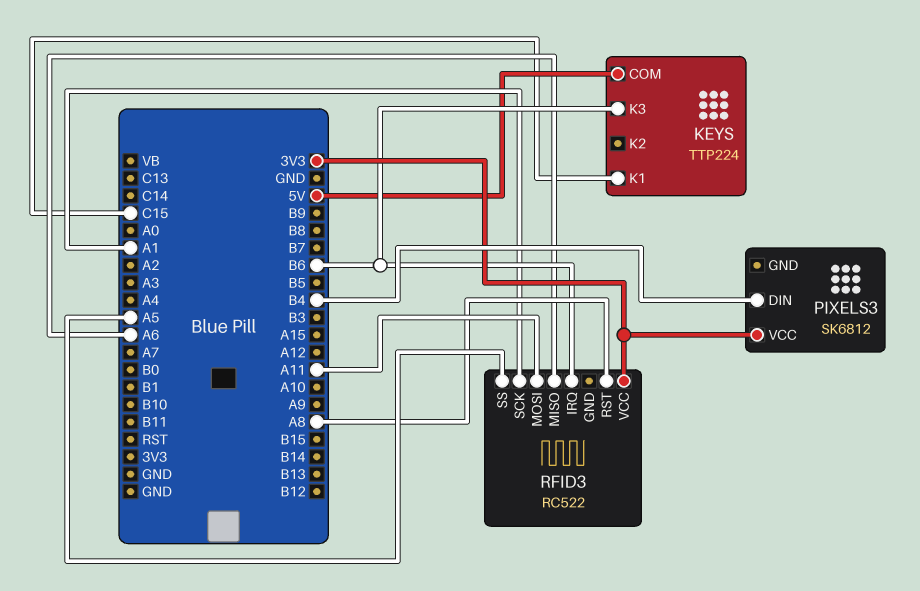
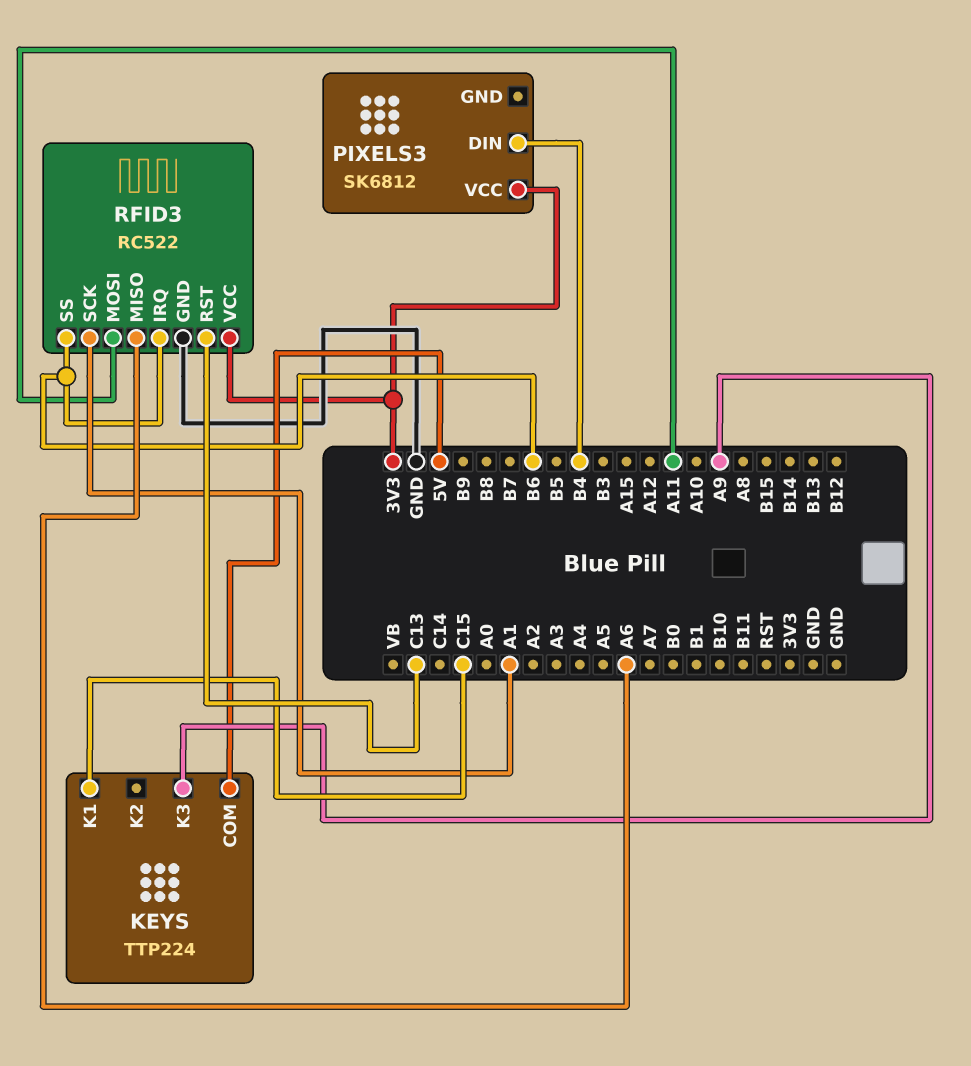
KEYS pin K3: B6 -> A9
RFID3 pin GND: none -> GND
RFID3 pin RST: A8 -> C13
RFID3 pin SS: A5 -> B6

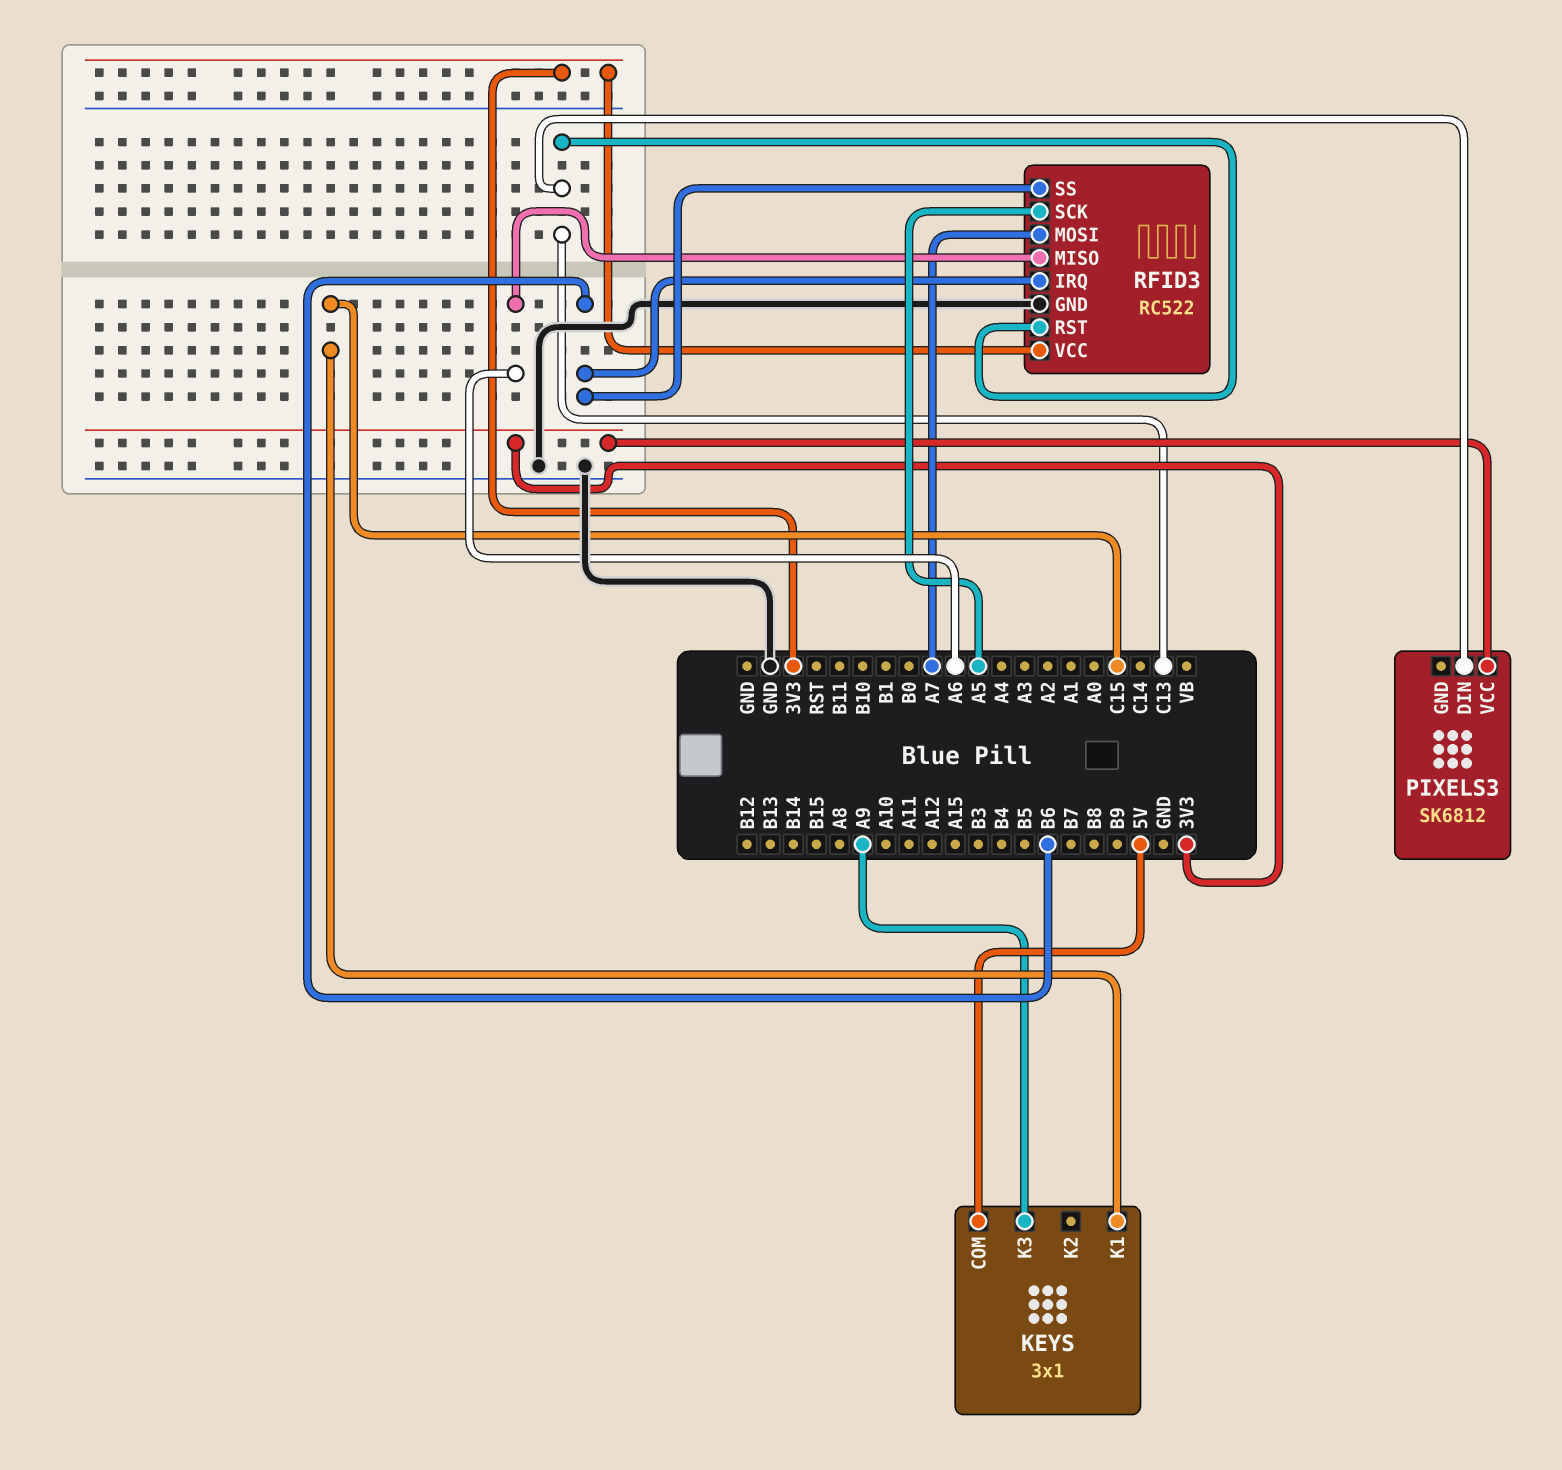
KEYS: TTP224 -> 3x1
PIXELS3 pin DIN: B4 -> C13
RFID3 pin MOSI: A11 -> A7
RFID3 pin SCK: A1 -> A5

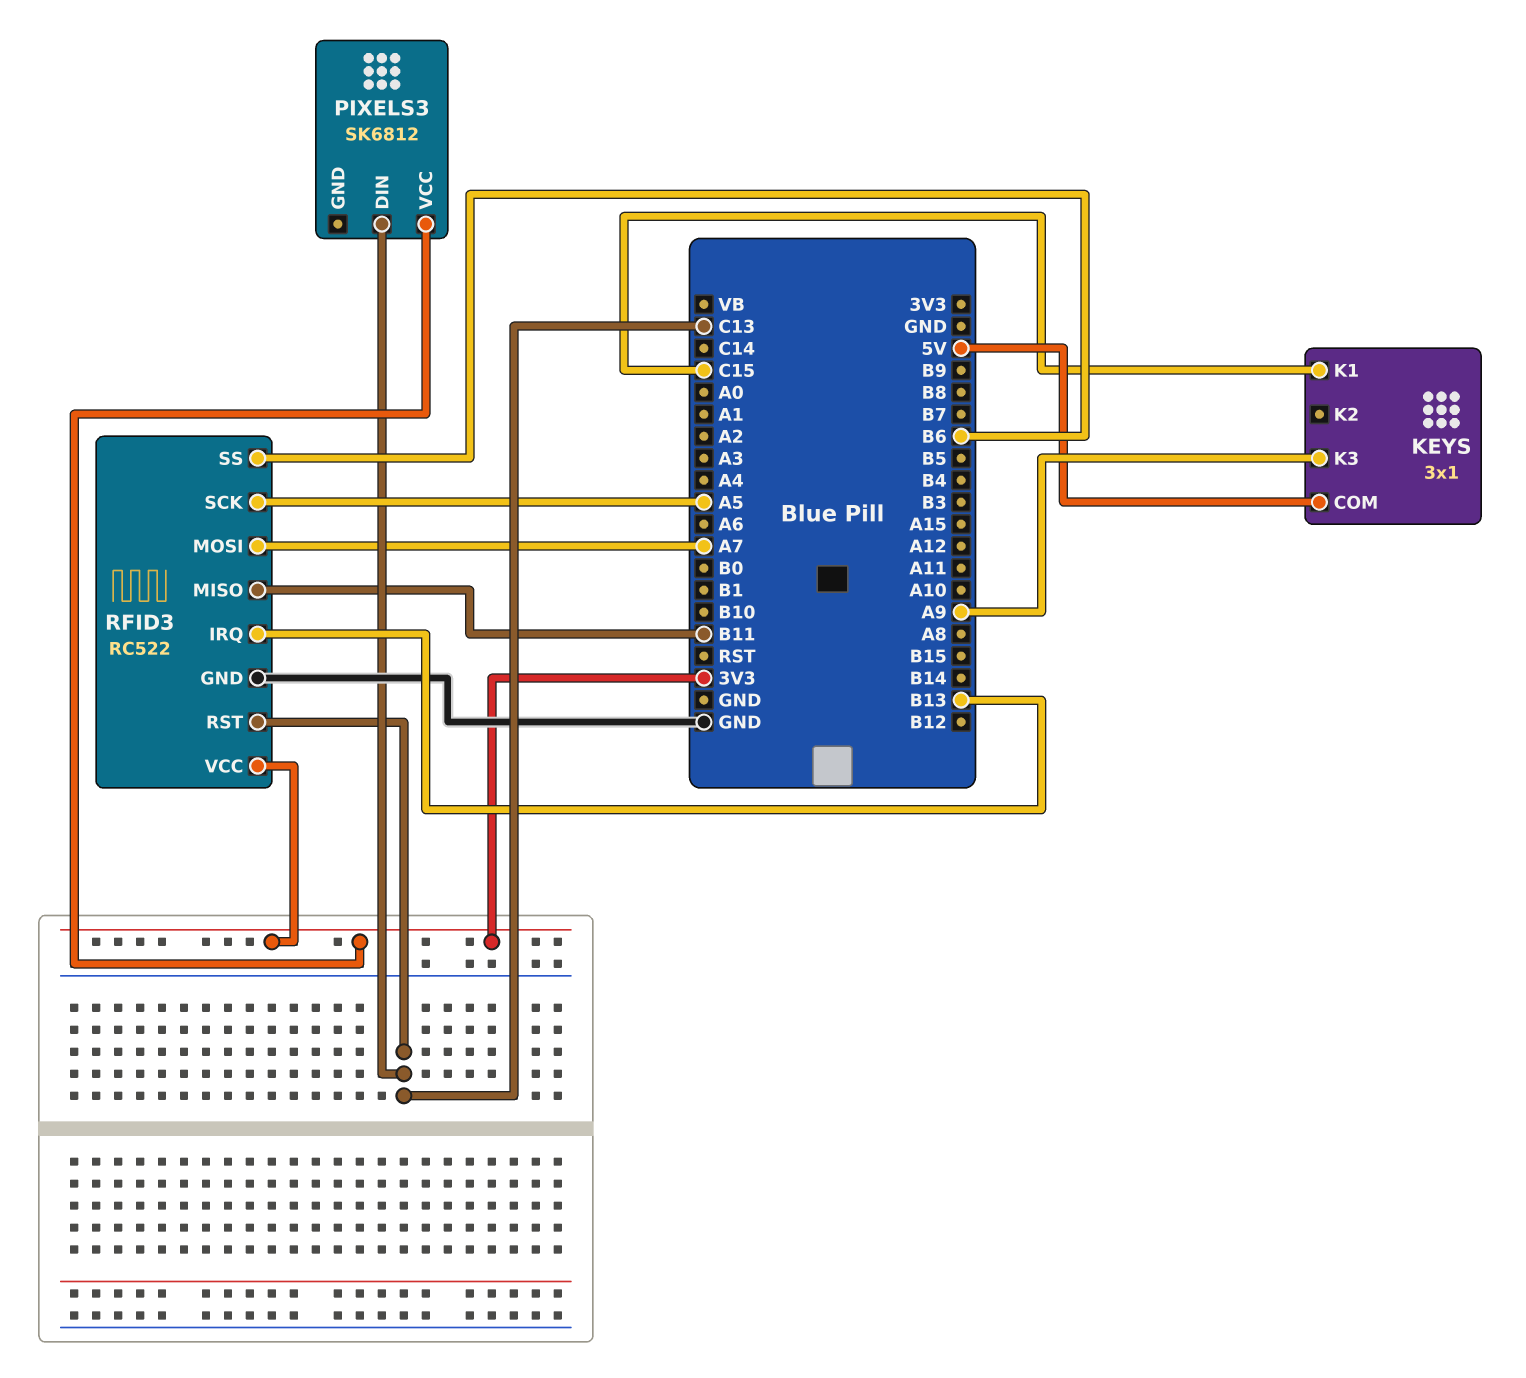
RFID3 pin IRQ: B6 -> B13
RFID3 pin MISO: A6 -> B11

